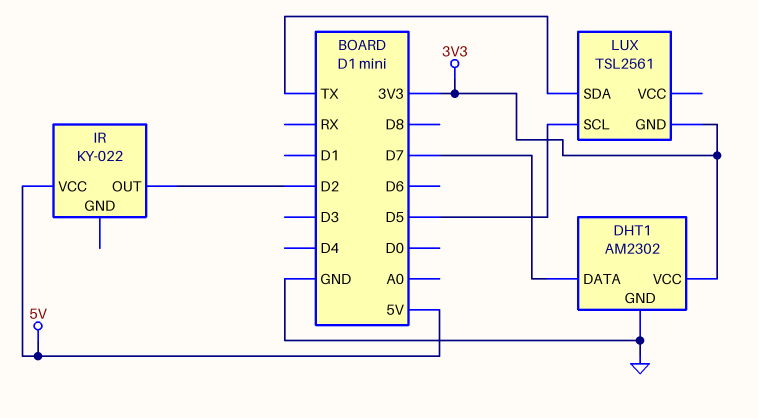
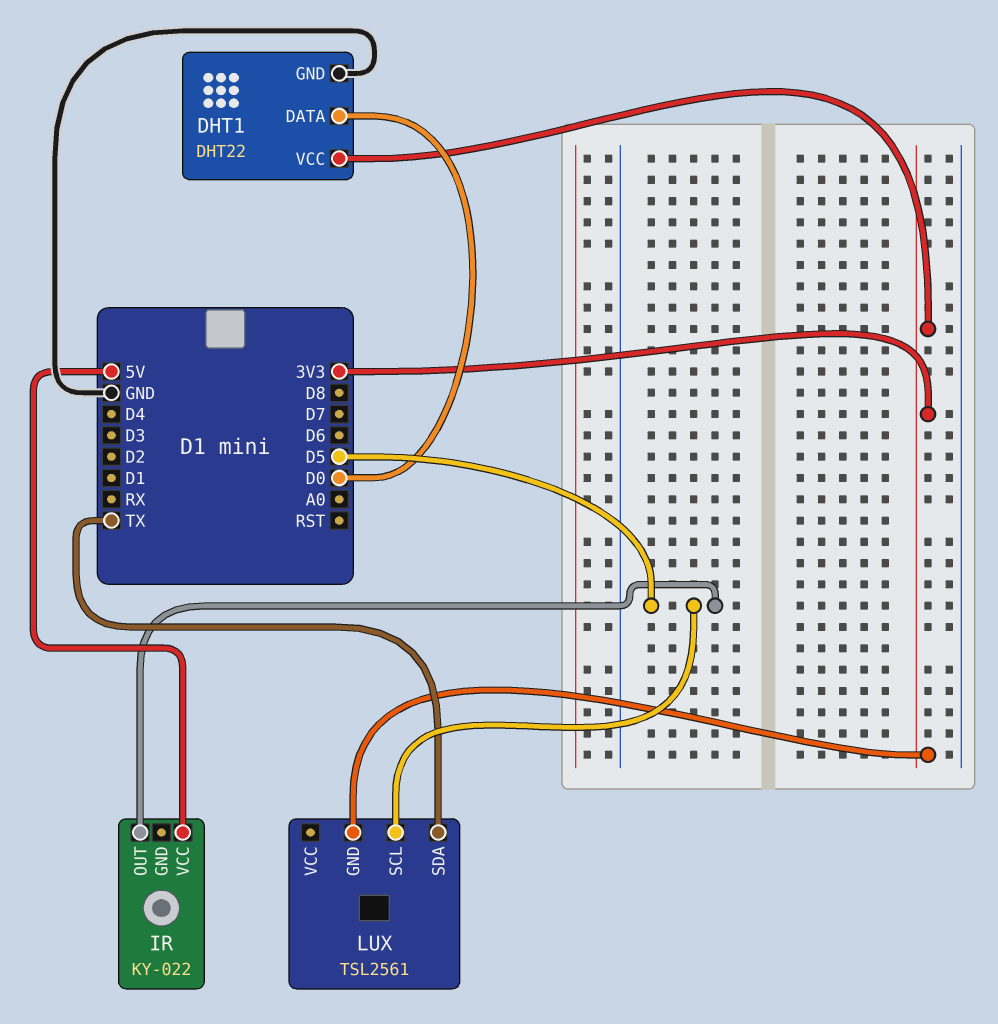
DHT1: AM2302 -> DHT22
DHT1 pin DATA: D7 -> D0
IR pin OUT: D2 -> D5

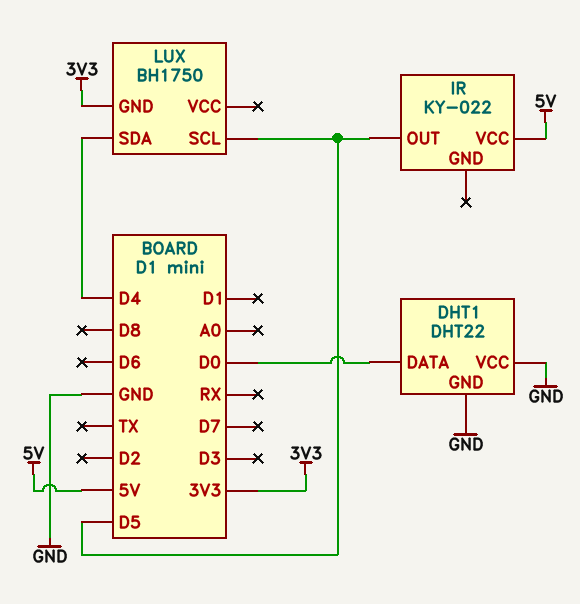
DHT1 pin VCC: 3V3 -> GND
LUX: TSL2561 -> BH1750
LUX pin SDA: TX -> D4

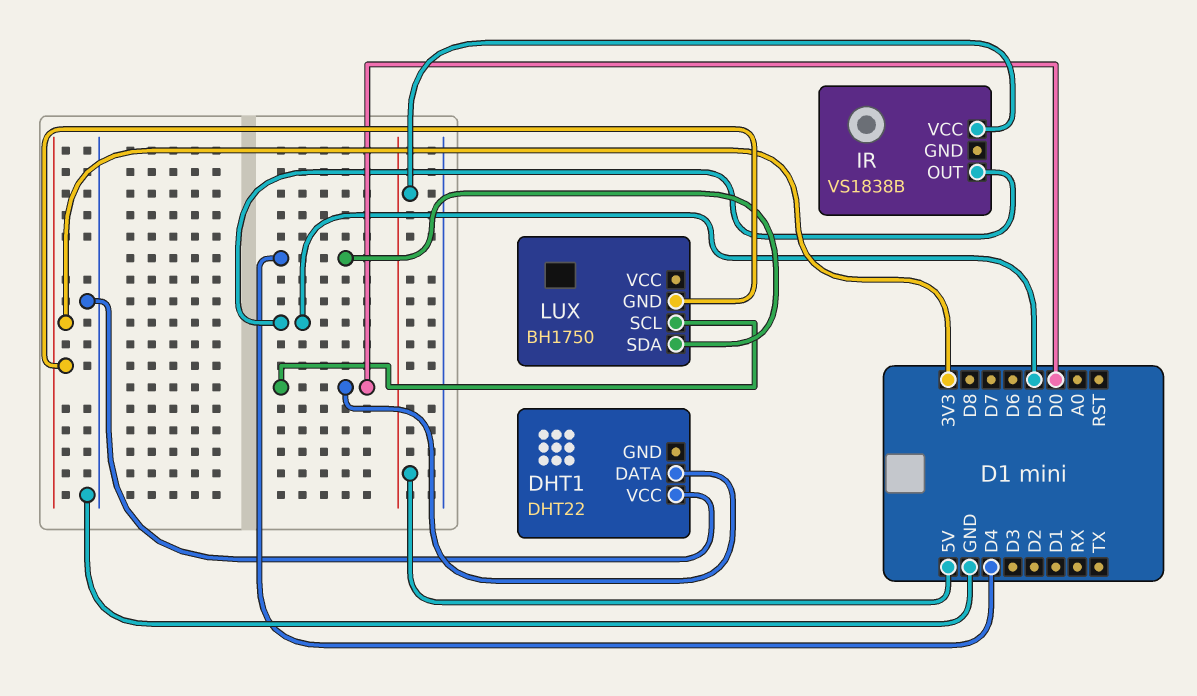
DHT1 pin GND: GND -> none
IR: KY-022 -> VS1838B
LUX pin SCL: D5 -> D0

